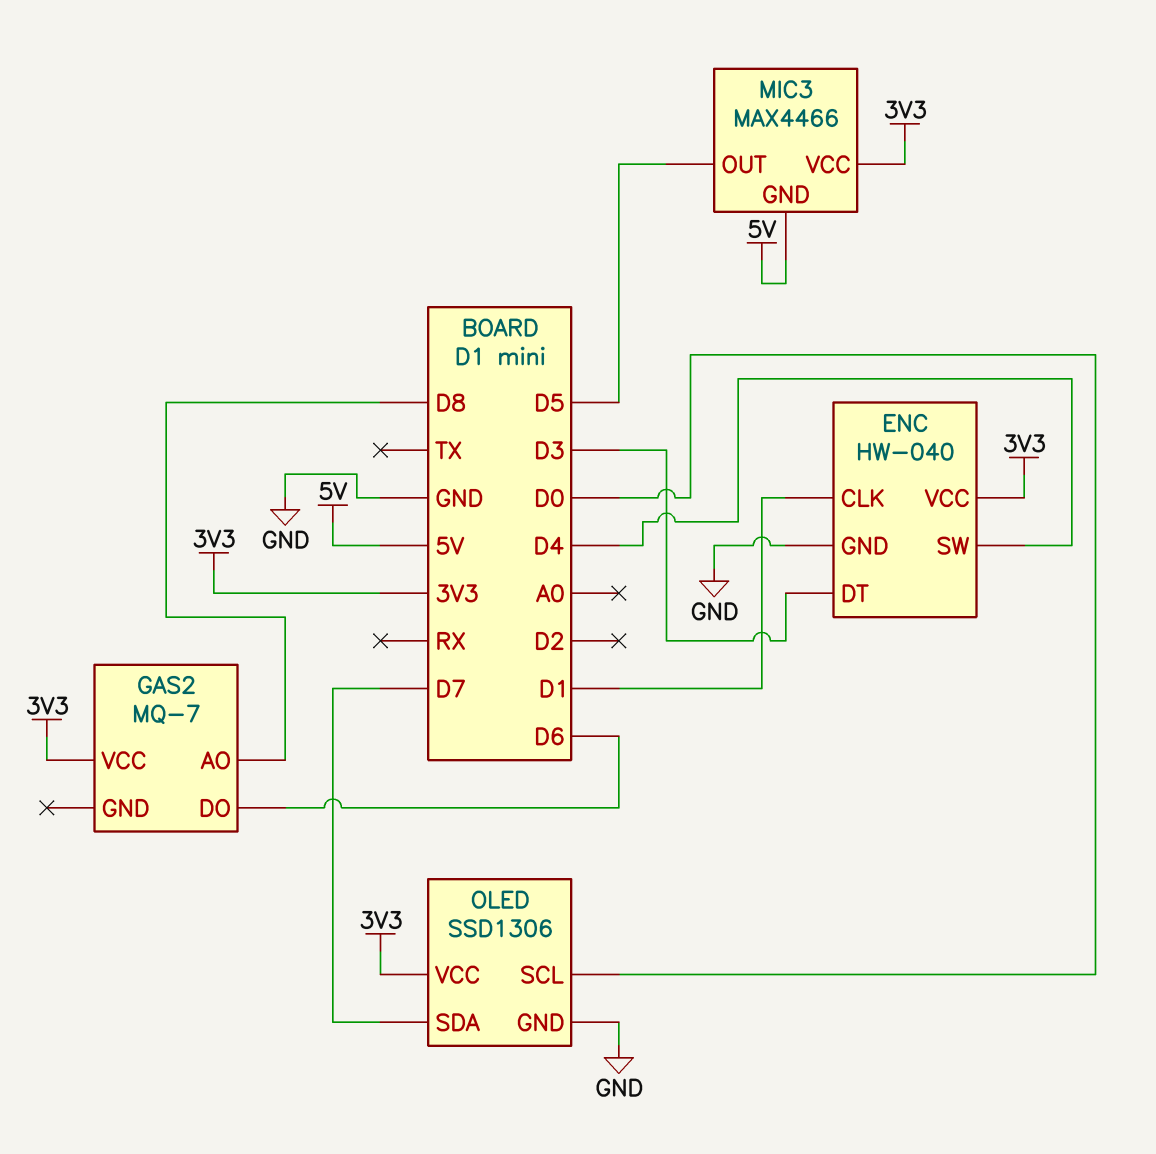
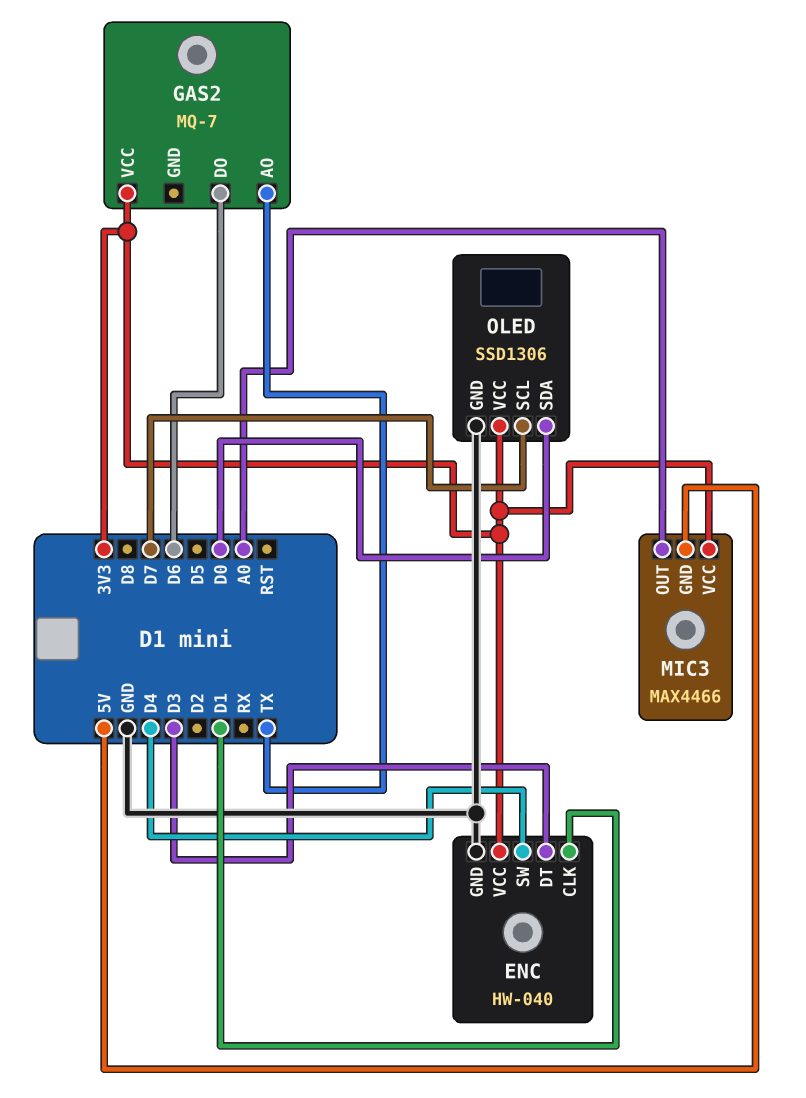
GAS2 pin AO: D8 -> TX
MIC3 pin OUT: D5 -> A0
OLED pin SCL: D0 -> D7
OLED pin SDA: D7 -> D0

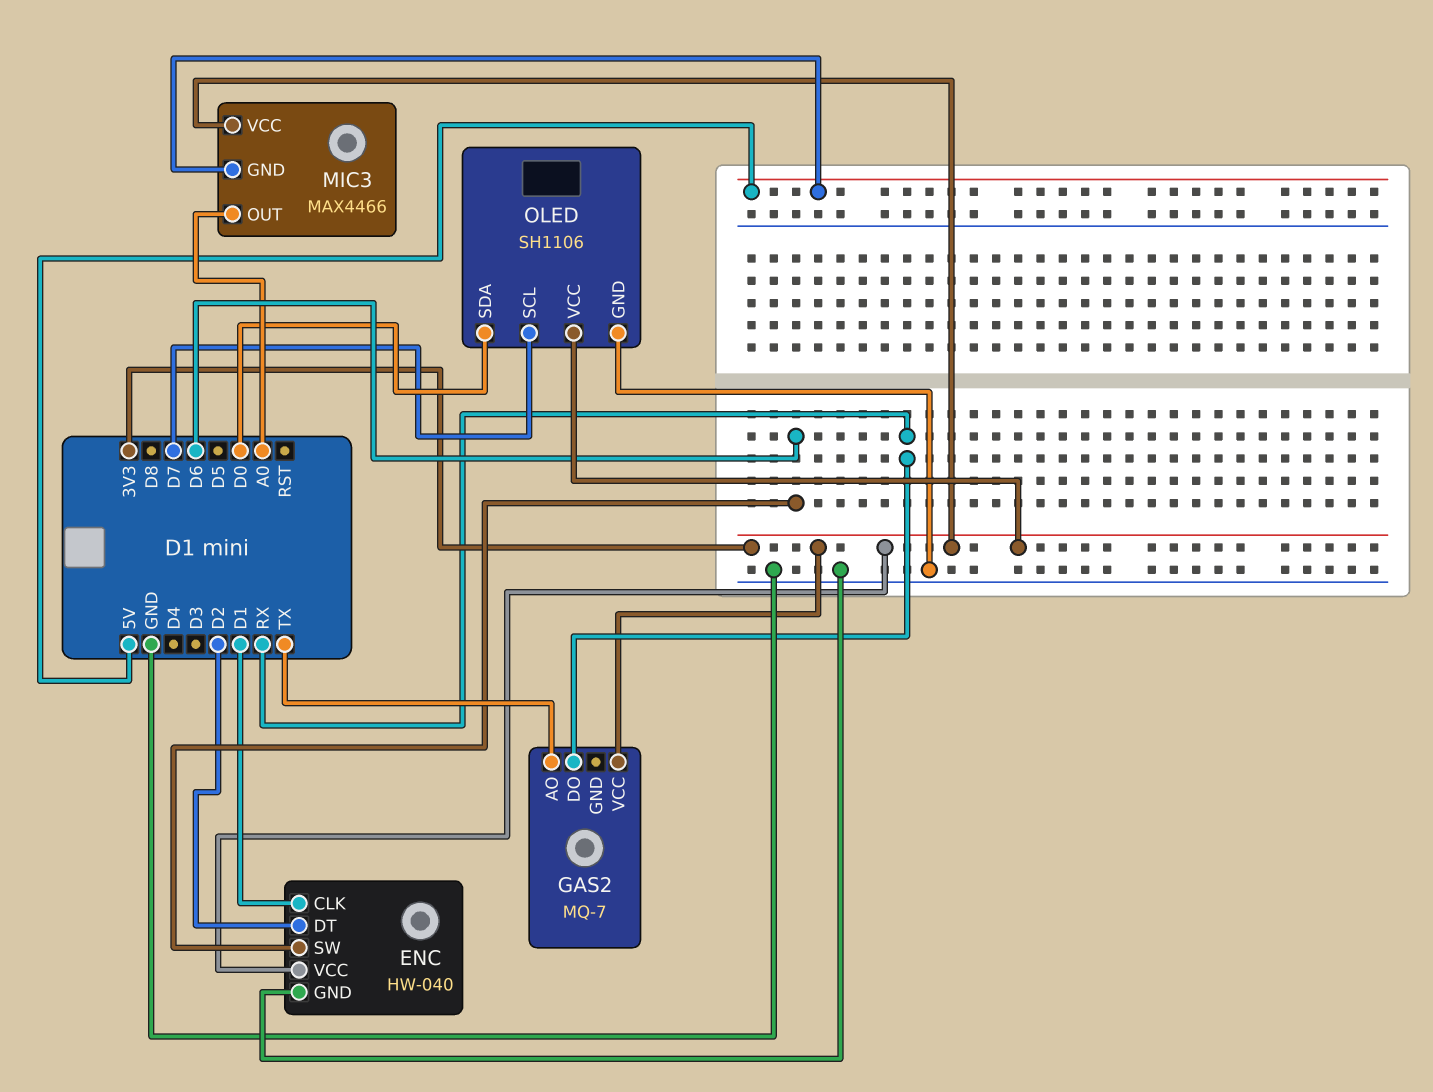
ENC pin DT: D3 -> D2
ENC pin SW: D4 -> D6
GAS2 pin DO: D6 -> RX
OLED: SSD1306 -> SH1106

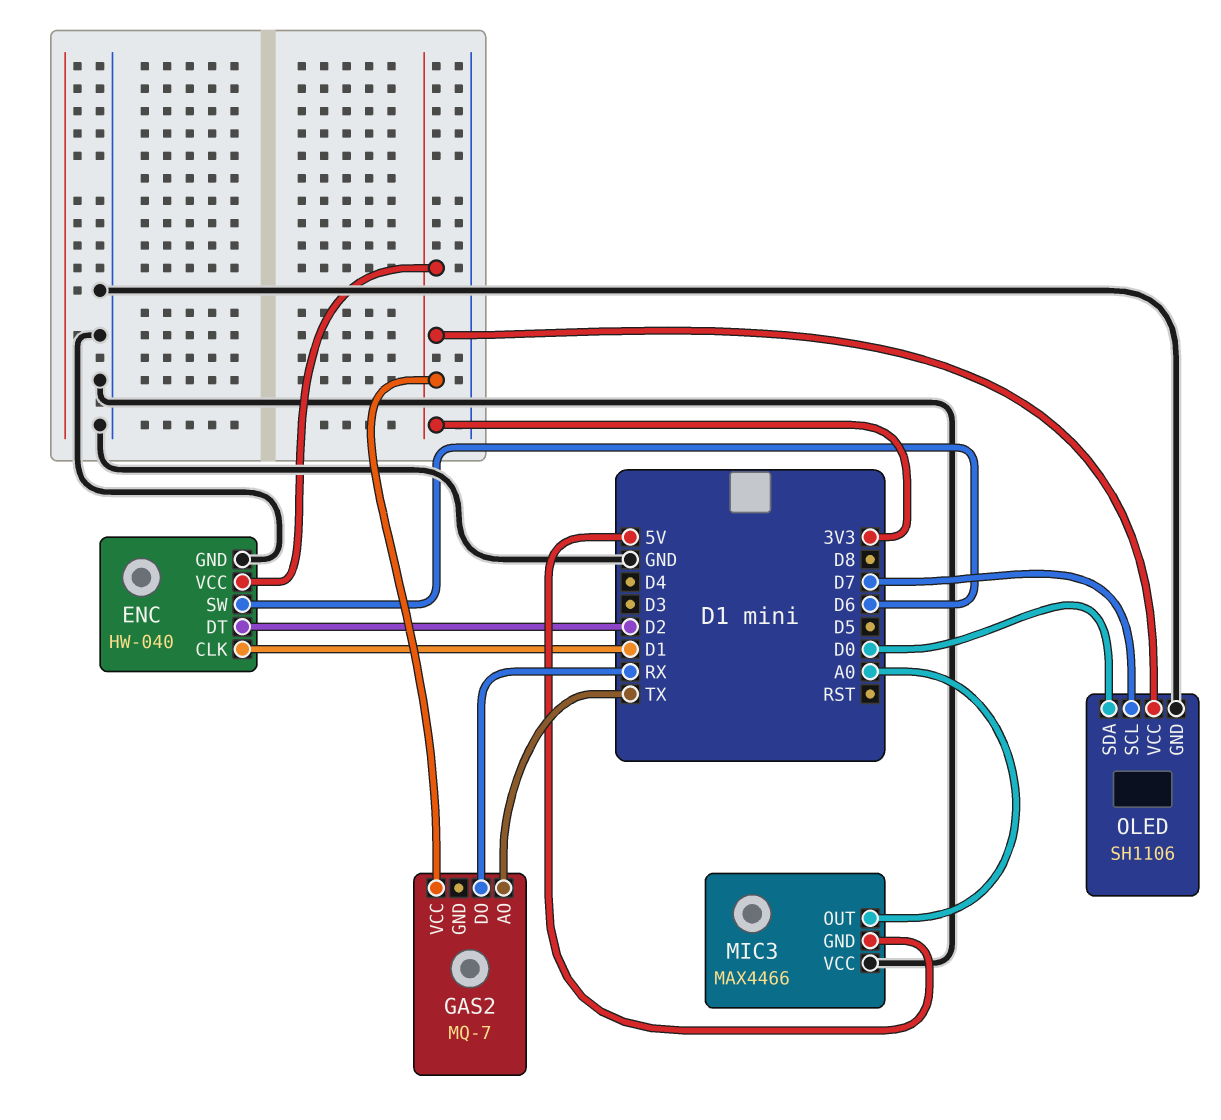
MIC3 pin VCC: 3V3 -> GND

